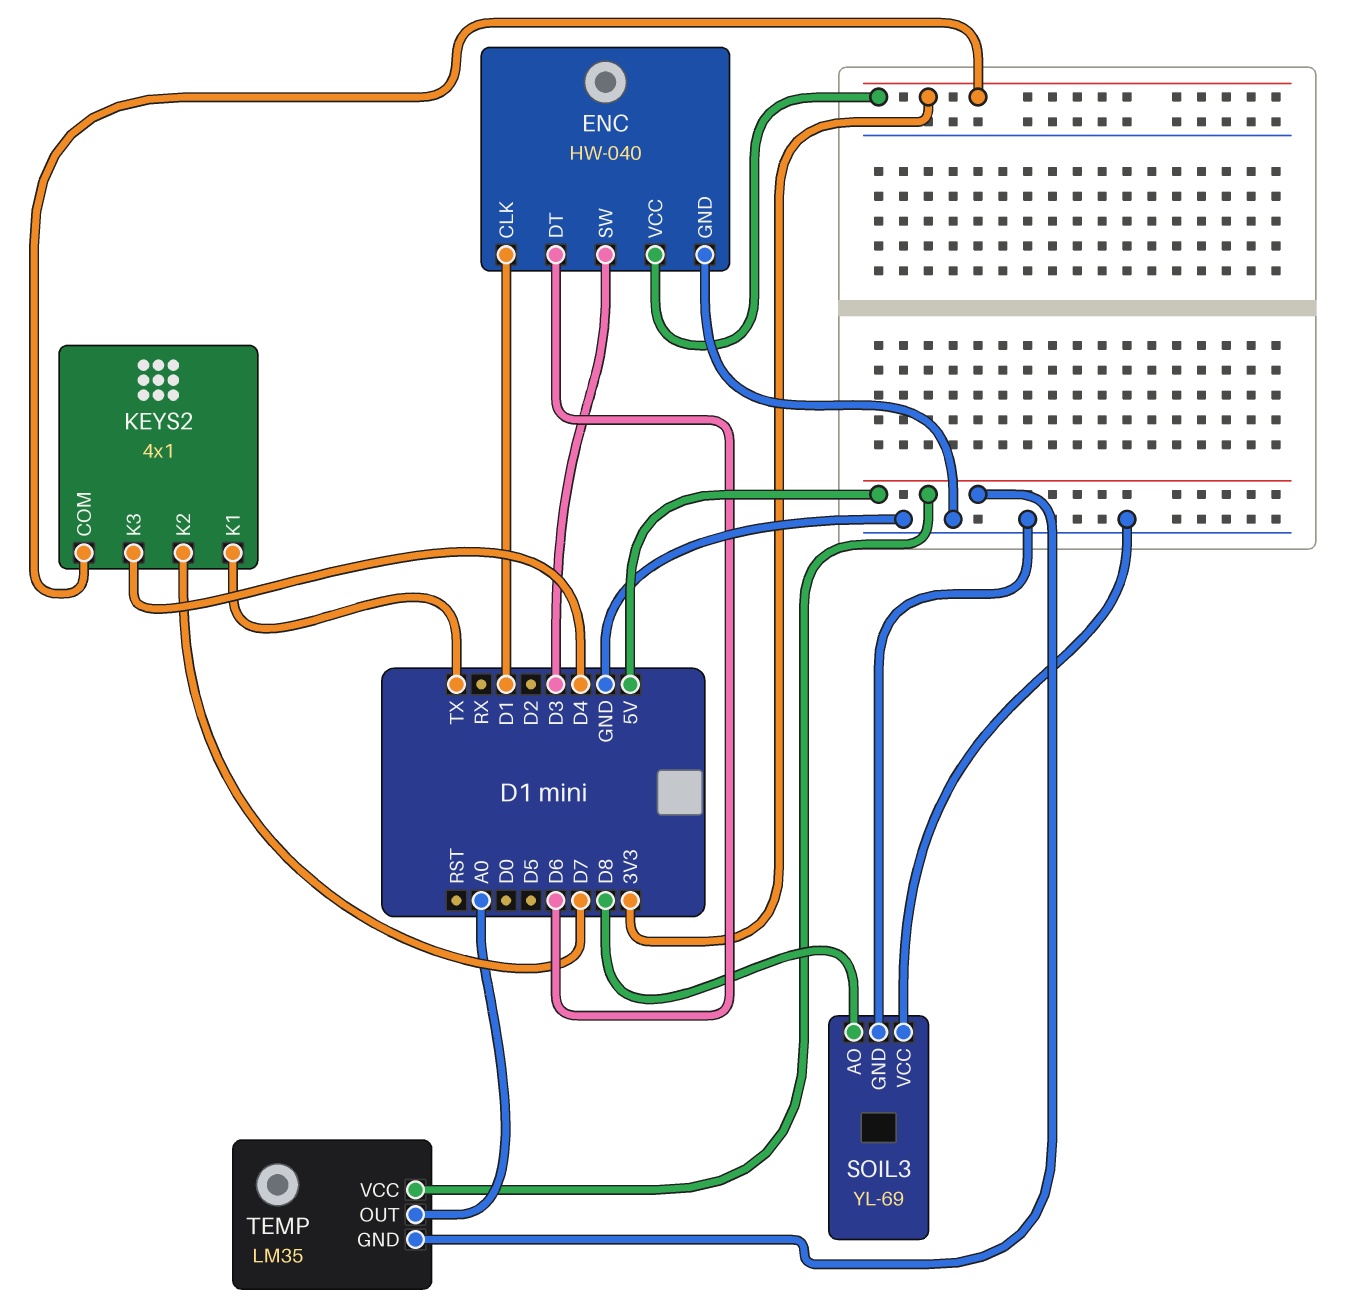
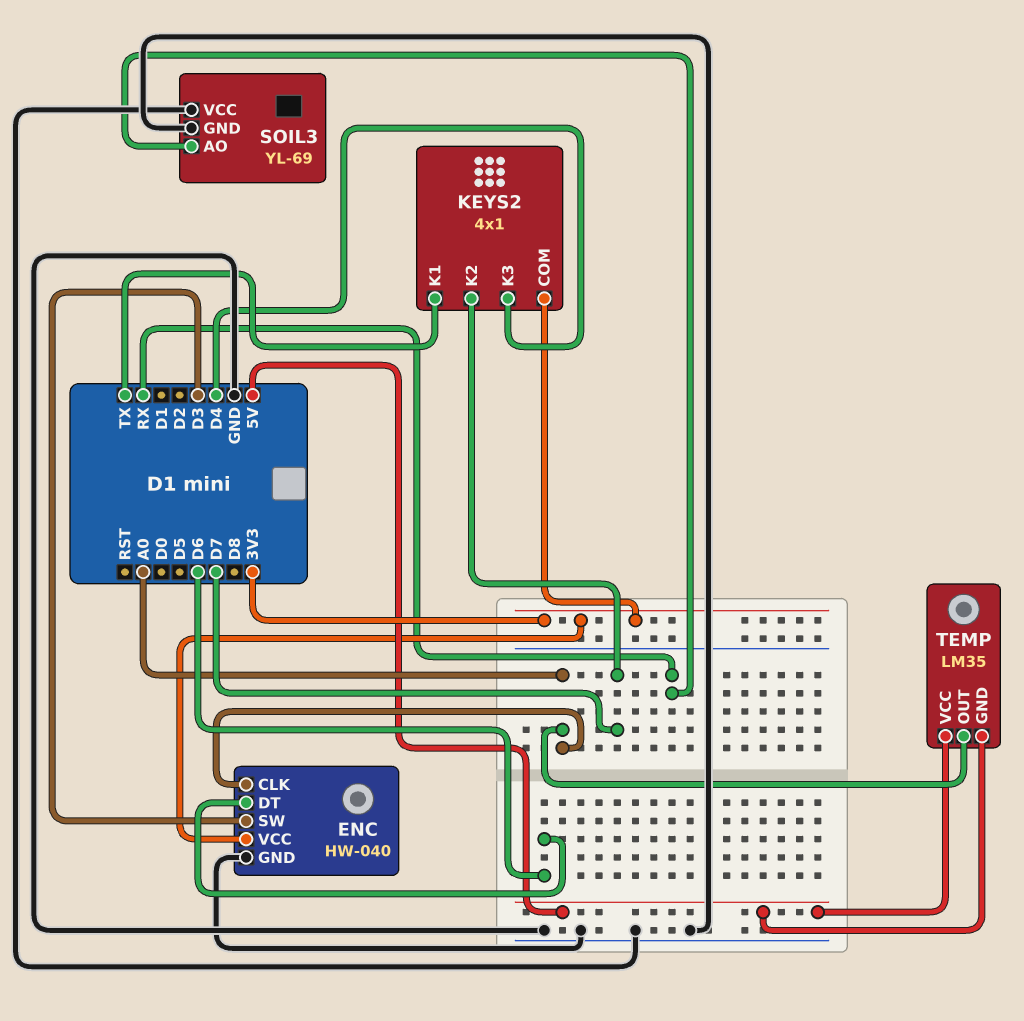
ENC pin CLK: D1 -> A0
SOIL3 pin AO: D8 -> RX

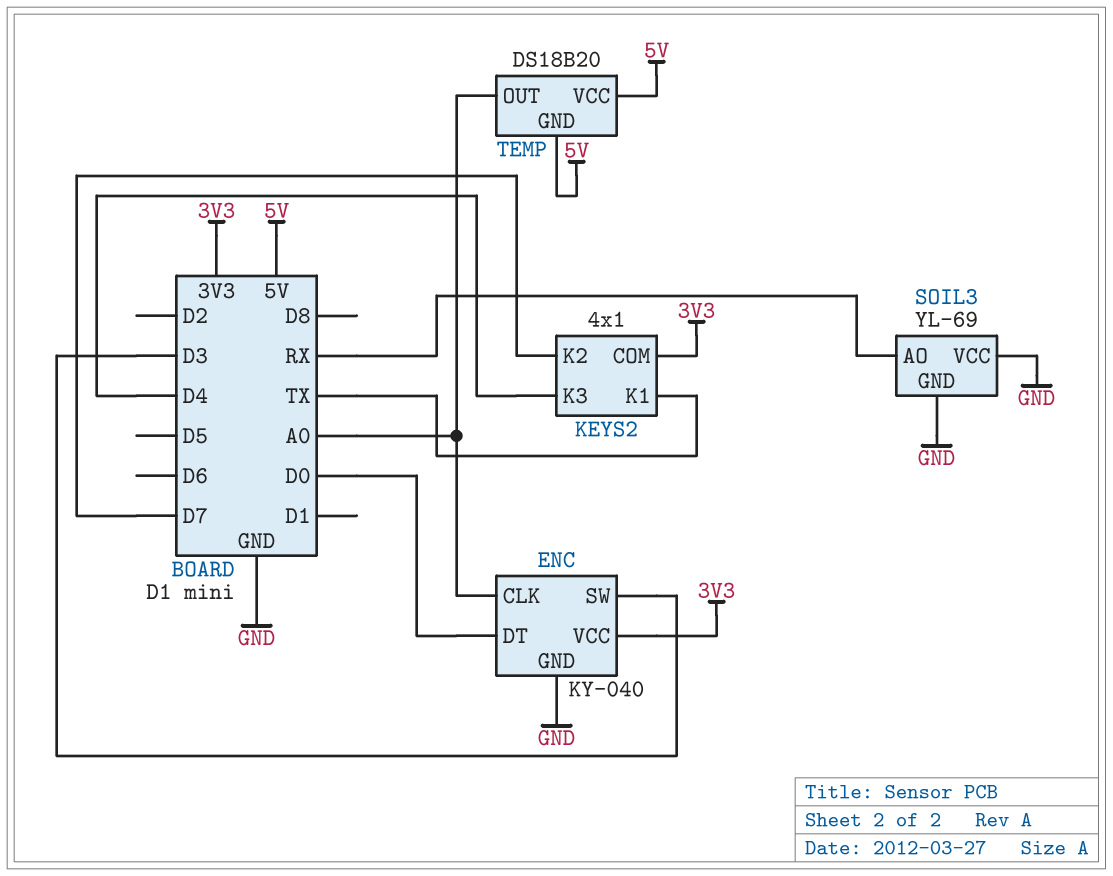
ENC: HW-040 -> KY-040
ENC pin DT: D6 -> D0
TEMP: LM35 -> DS18B20

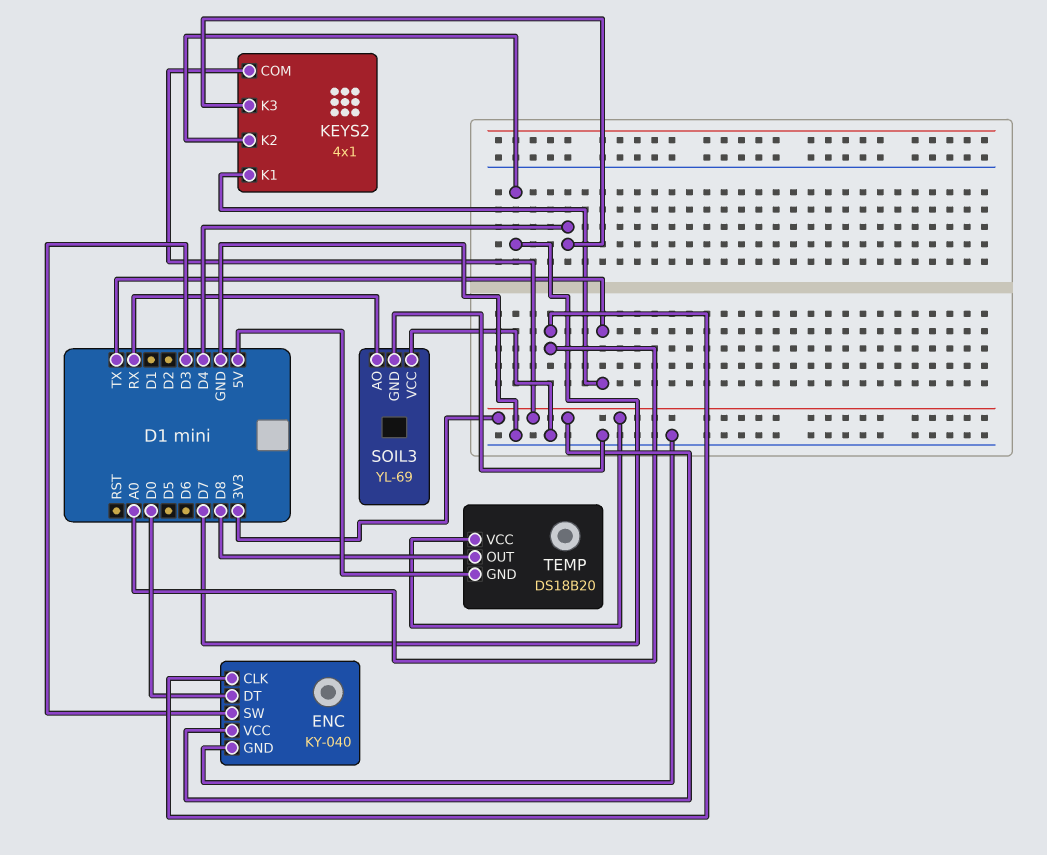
TEMP pin OUT: A0 -> D8
TEMP pin VCC: 5V -> 3V3

